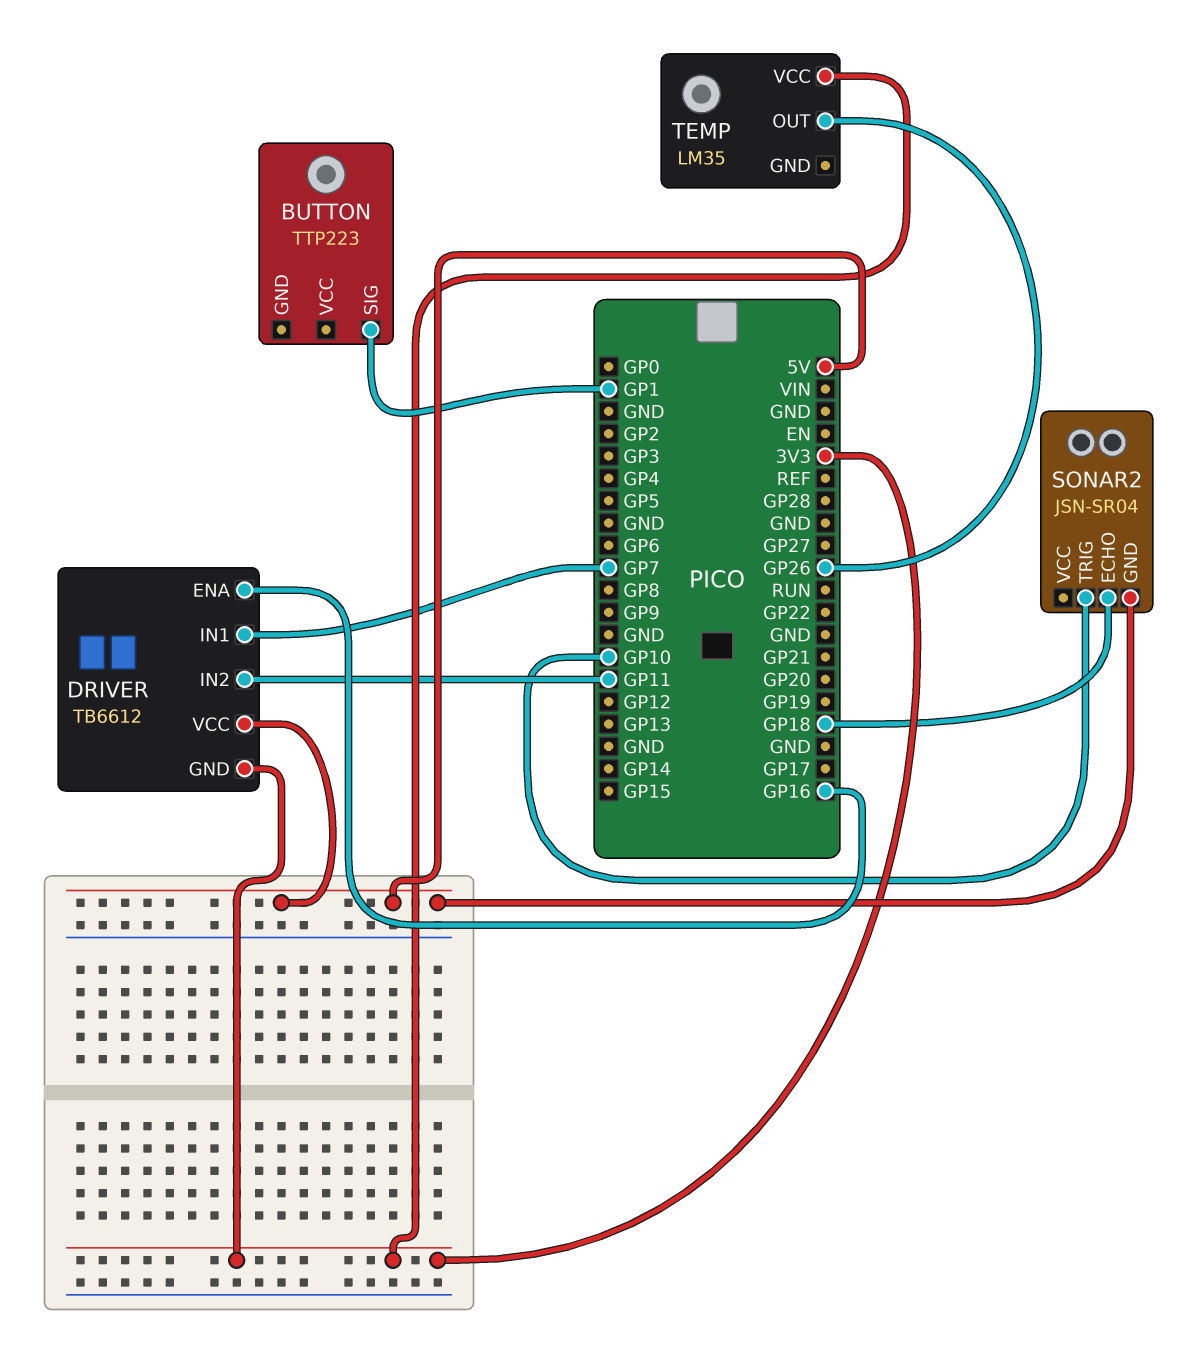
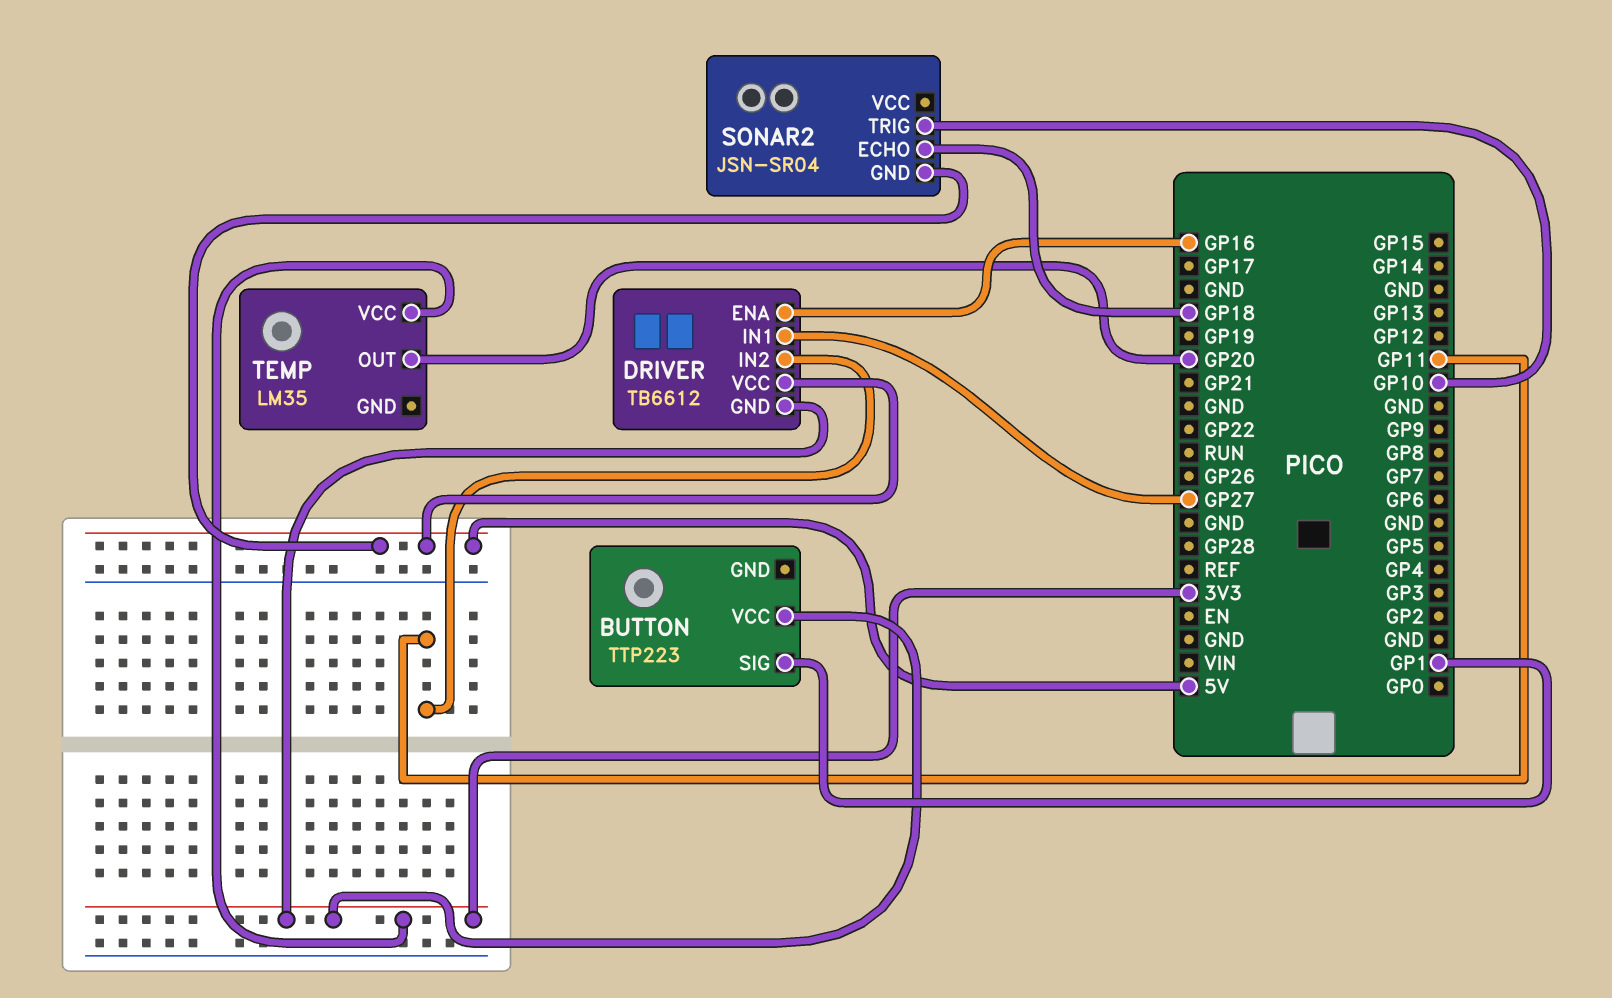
BUTTON pin VCC: none -> 3V3
DRIVER pin IN1: GP7 -> GP27
TEMP pin OUT: GP26 -> GP20

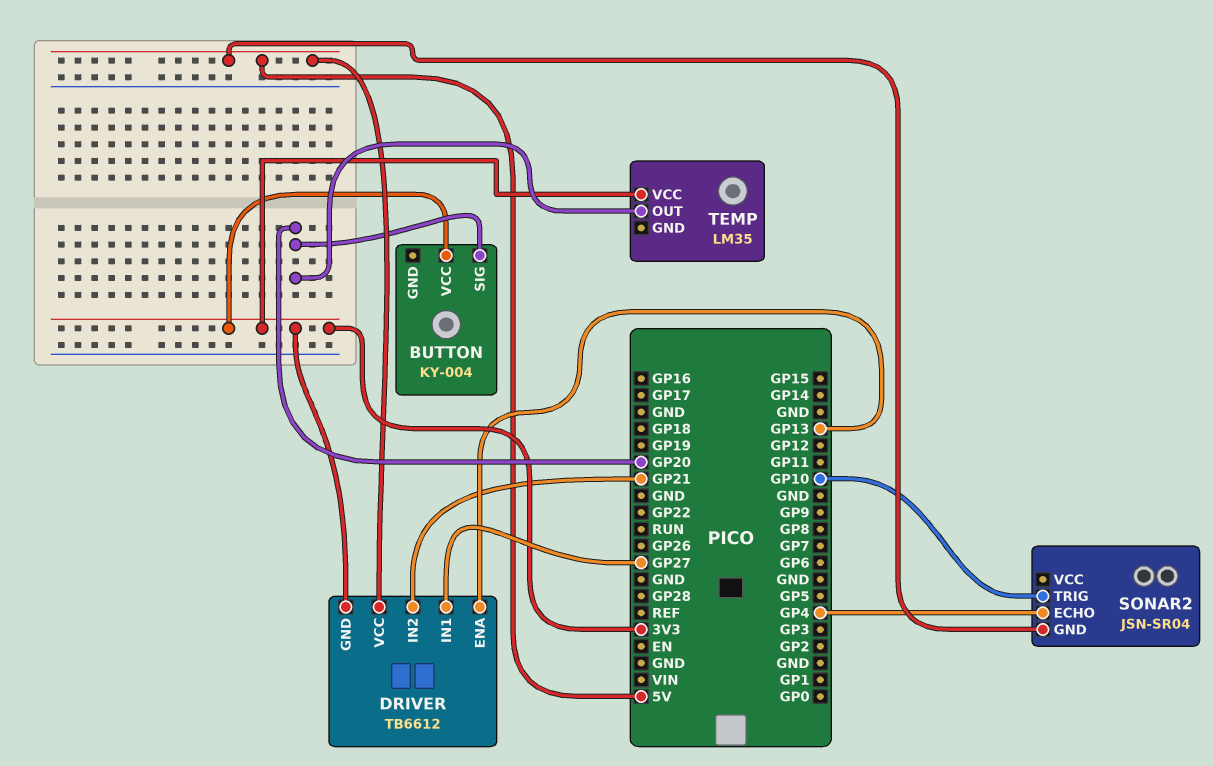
BUTTON: TTP223 -> KY-004
BUTTON pin SIG: GP1 -> GP20
DRIVER pin ENA: GP16 -> GP13
DRIVER pin IN2: GP11 -> GP21
SONAR2 pin ECHO: GP18 -> GP4

